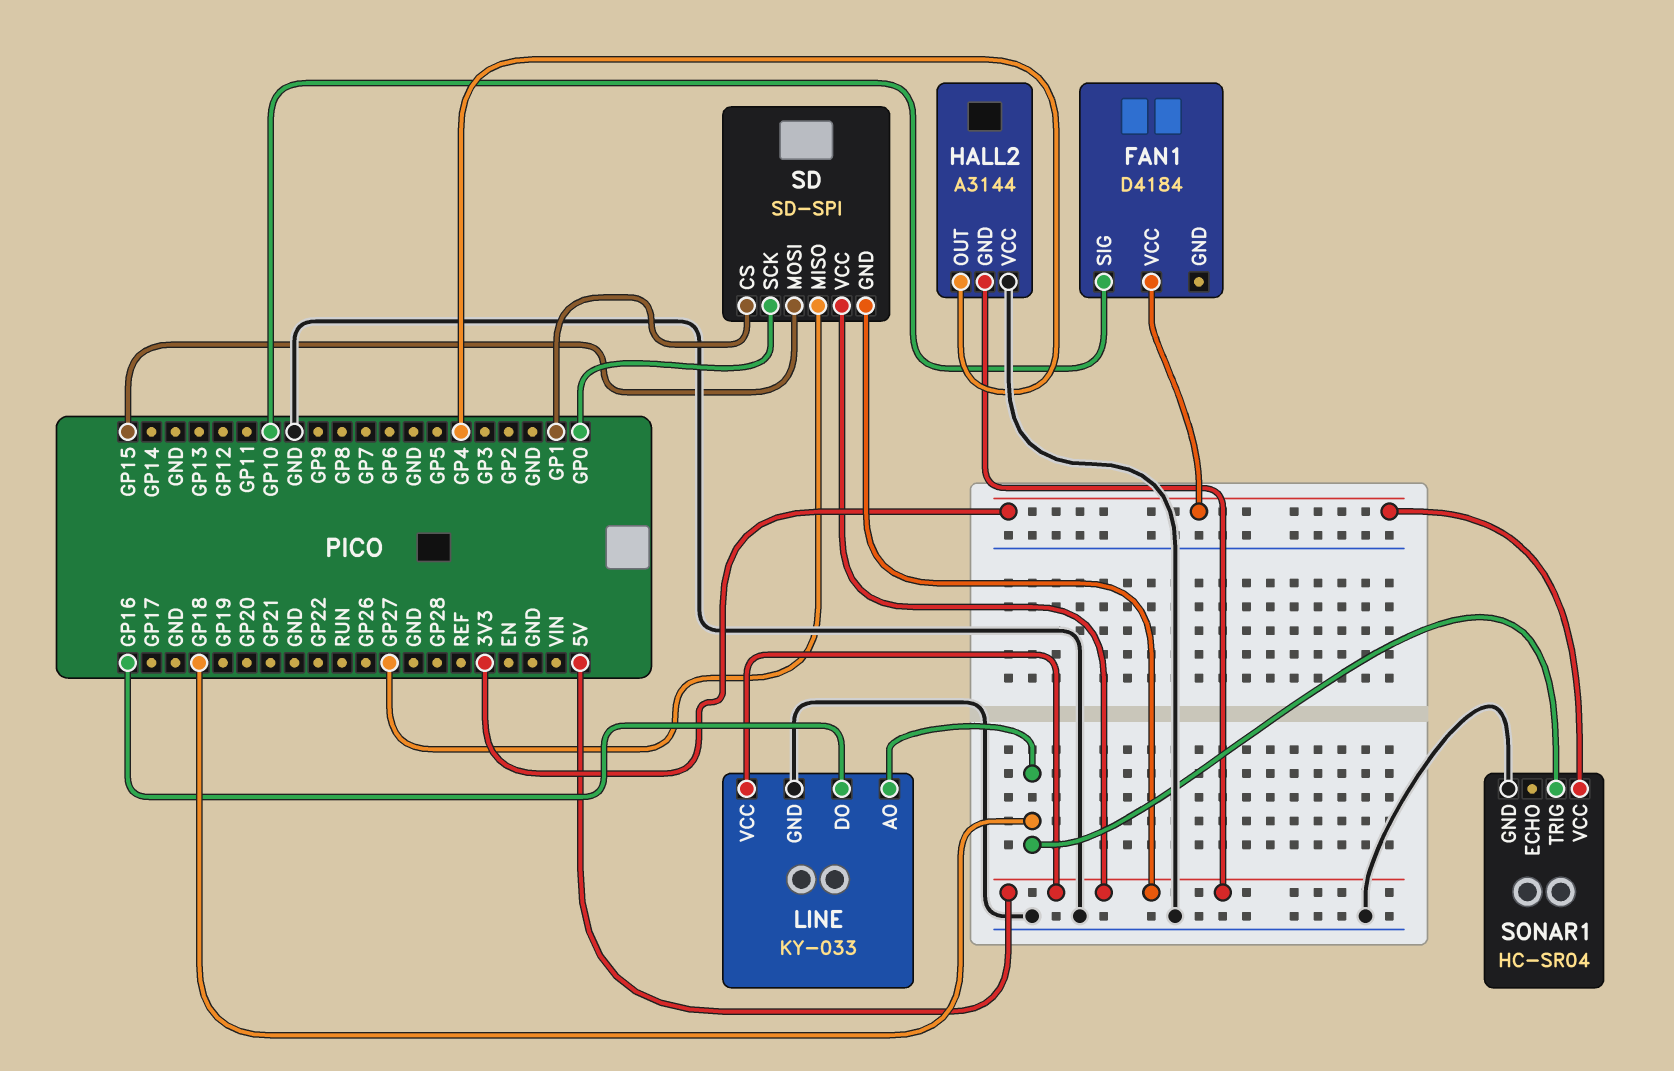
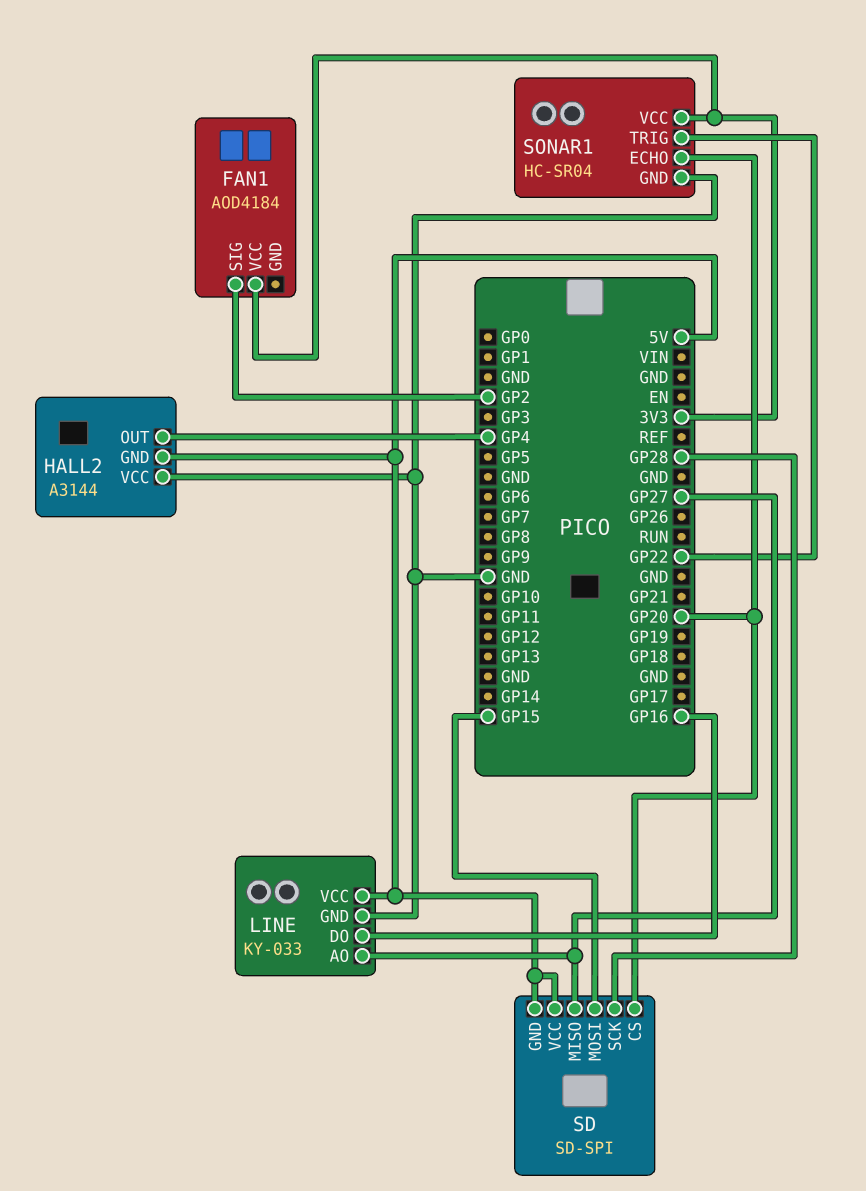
FAN1: D4184 -> AOD4184
FAN1 pin SIG: GP10 -> GP2
LINE pin AO: GP18 -> GP27
SD pin CS: GP1 -> GP20
SD pin SCK: GP0 -> GP28
SONAR1 pin ECHO: none -> GP20
SONAR1 pin TRIG: GP18 -> GP22

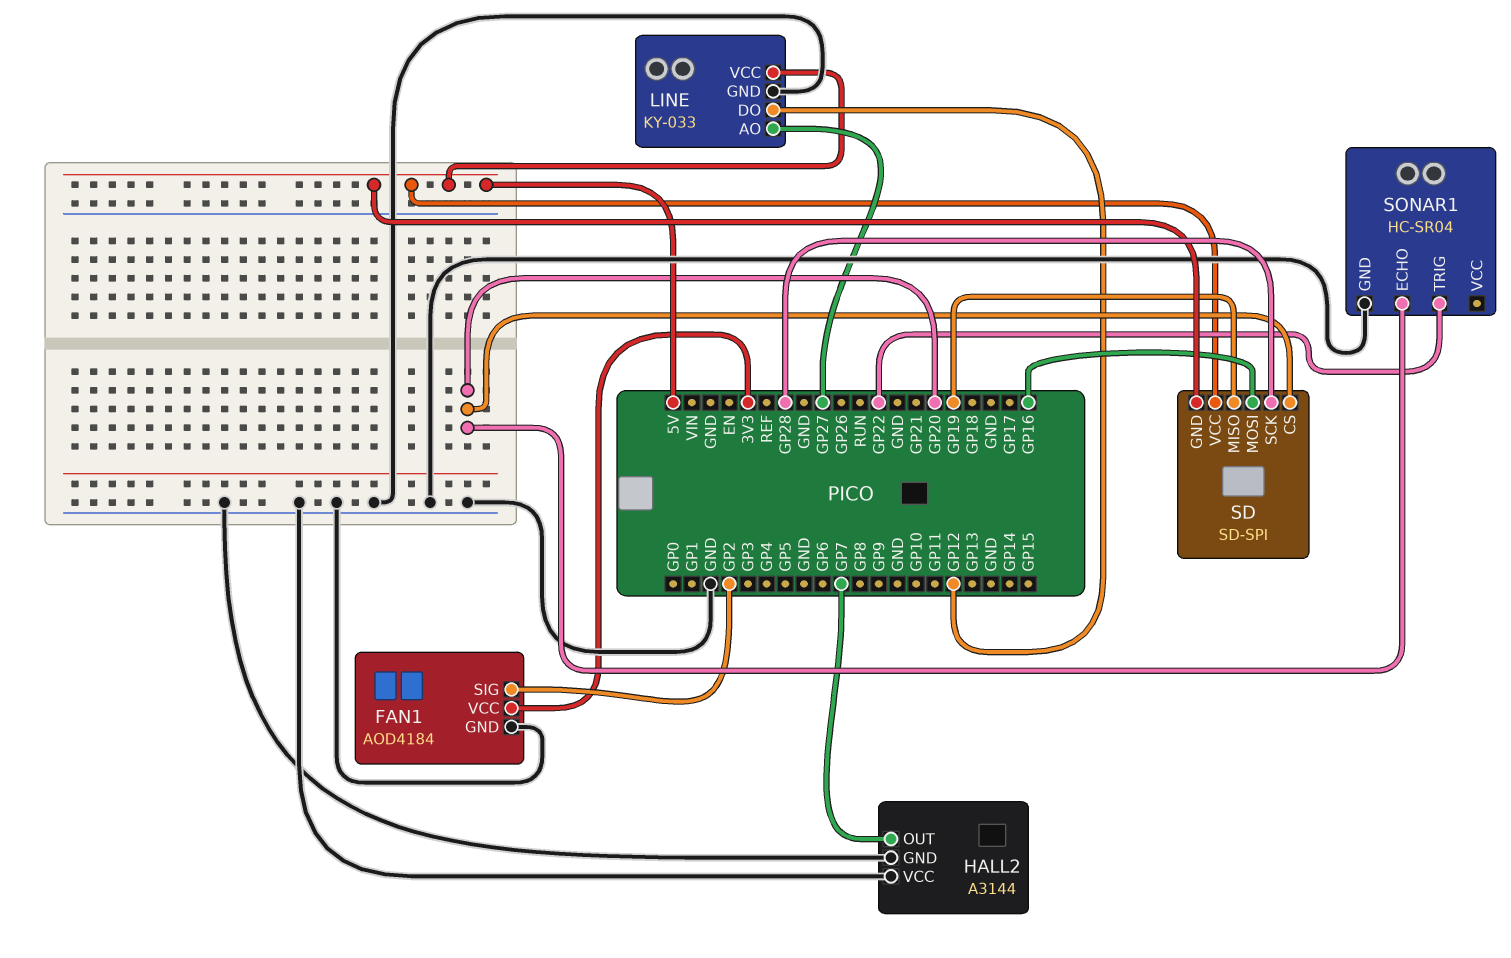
FAN1 pin GND: none -> GND
HALL2 pin GND: 5V -> GND
HALL2 pin OUT: GP4 -> GP7
LINE pin DO: GP16 -> GP12
SD pin MISO: GP27 -> GP19
SD pin MOSI: GP15 -> GP16
SONAR1 pin VCC: 3V3 -> none

